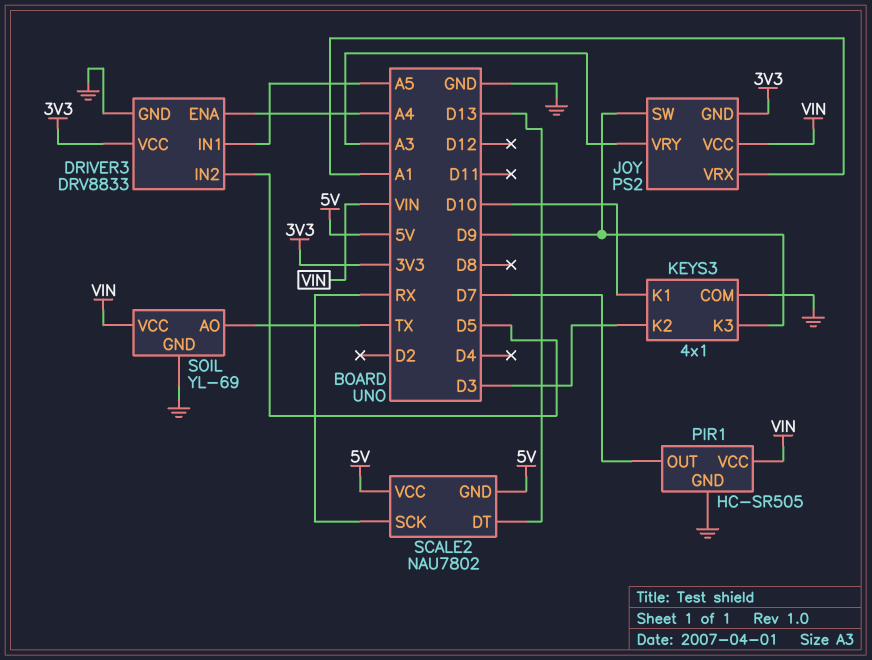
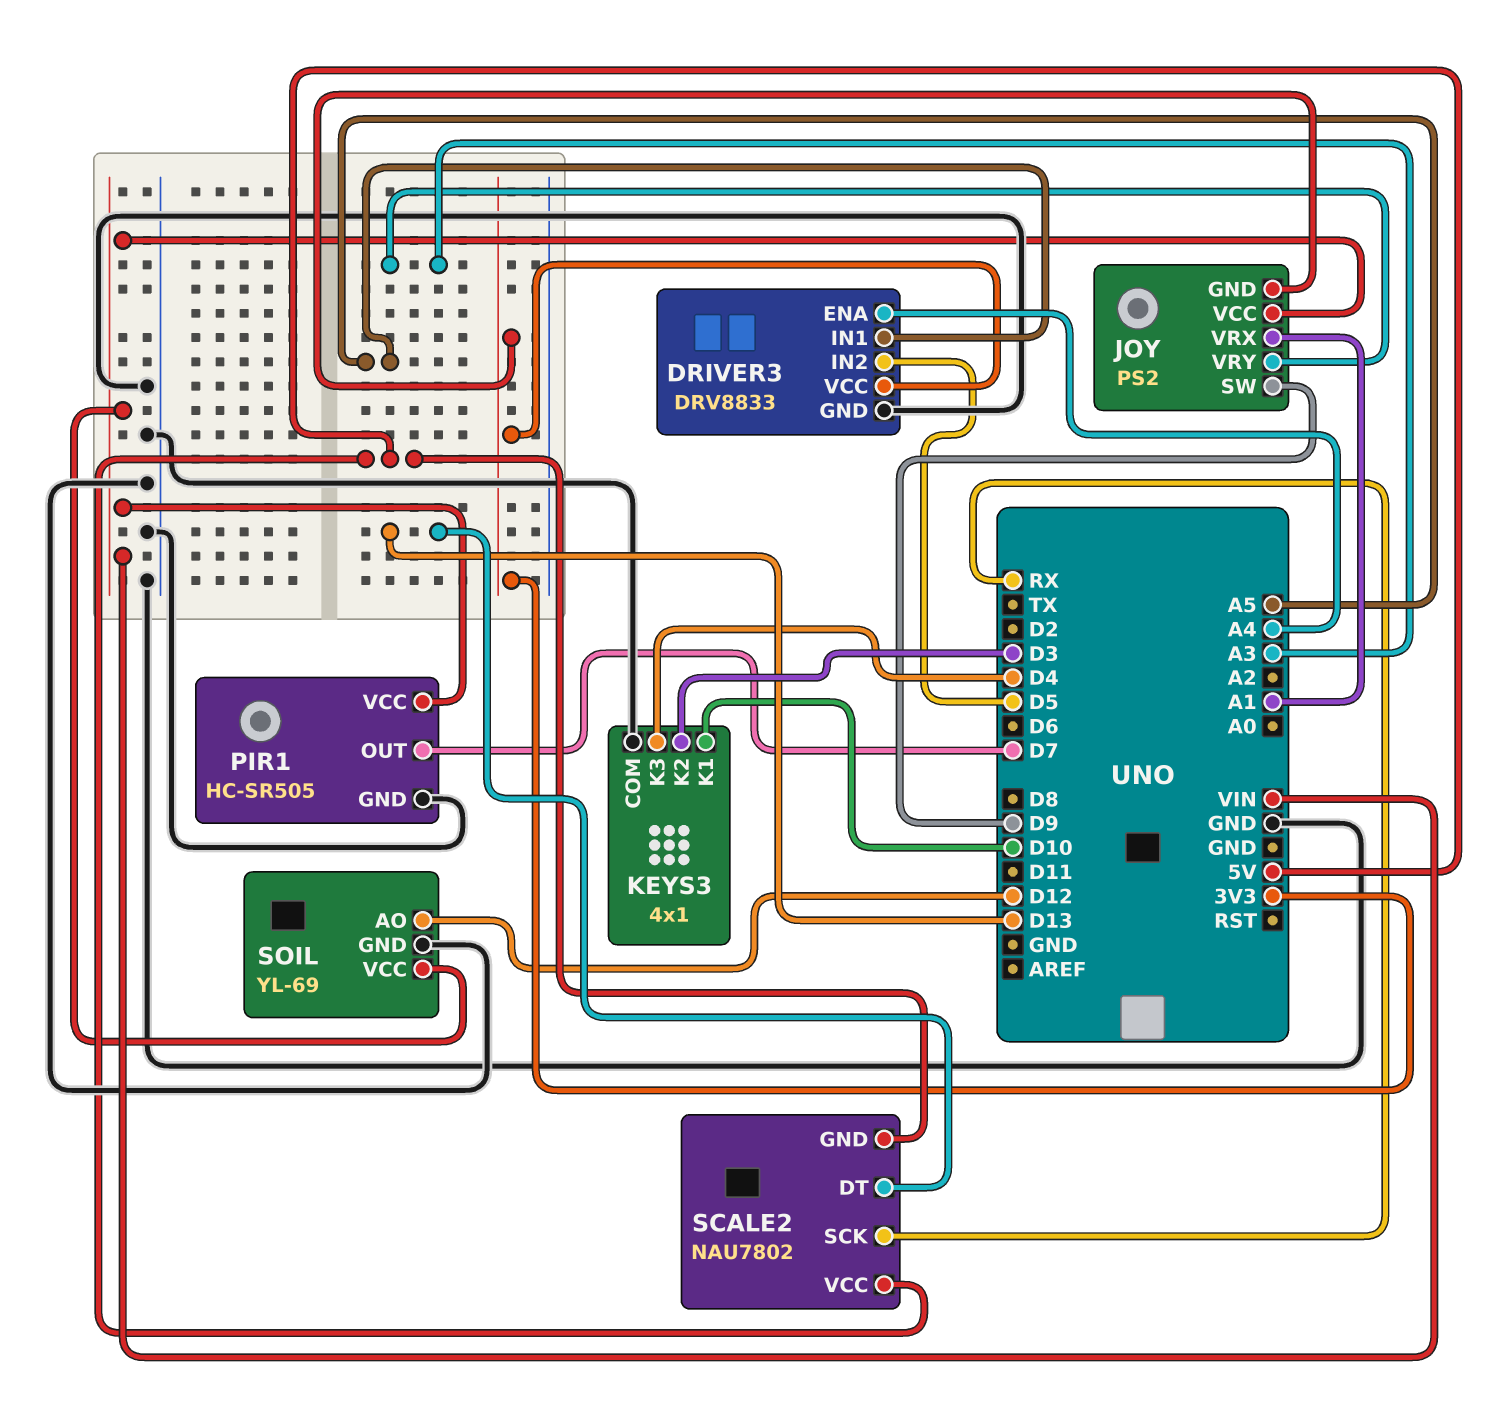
KEYS3 pin K3: D9 -> D4
SOIL pin AO: TX -> D12

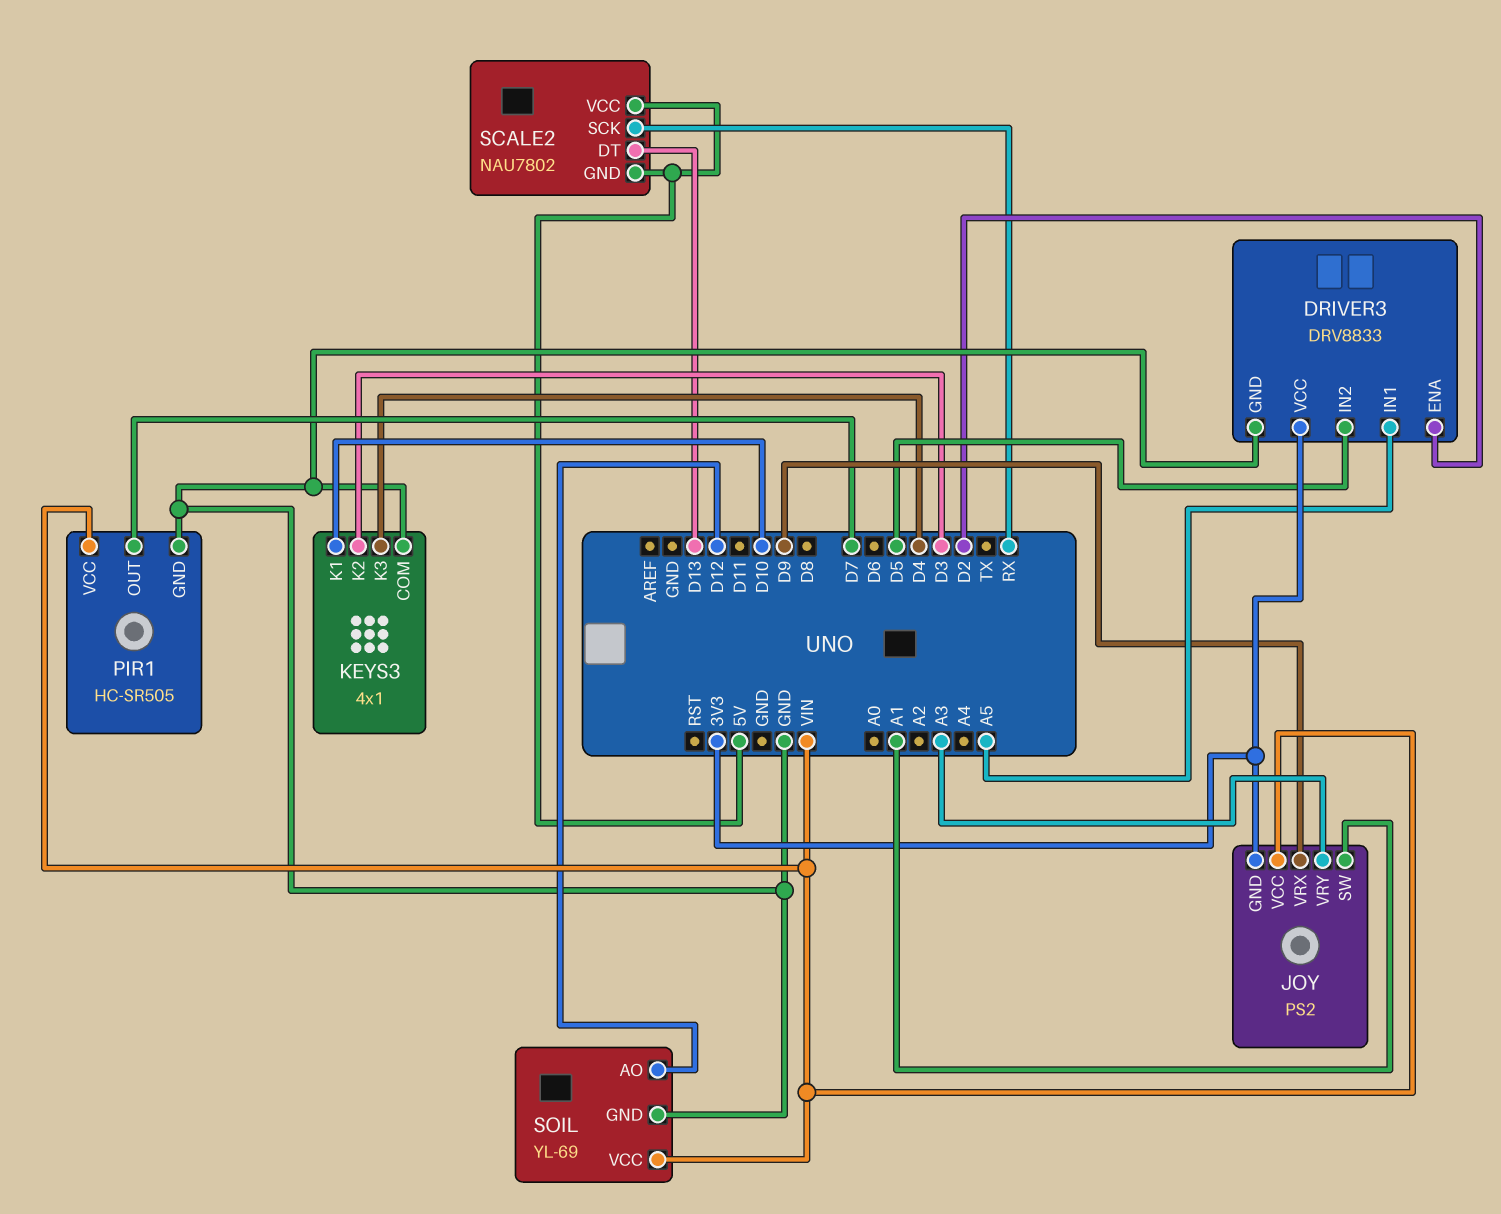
DRIVER3 pin ENA: A4 -> D2
JOY pin SW: D9 -> A1
JOY pin VRX: A1 -> D9

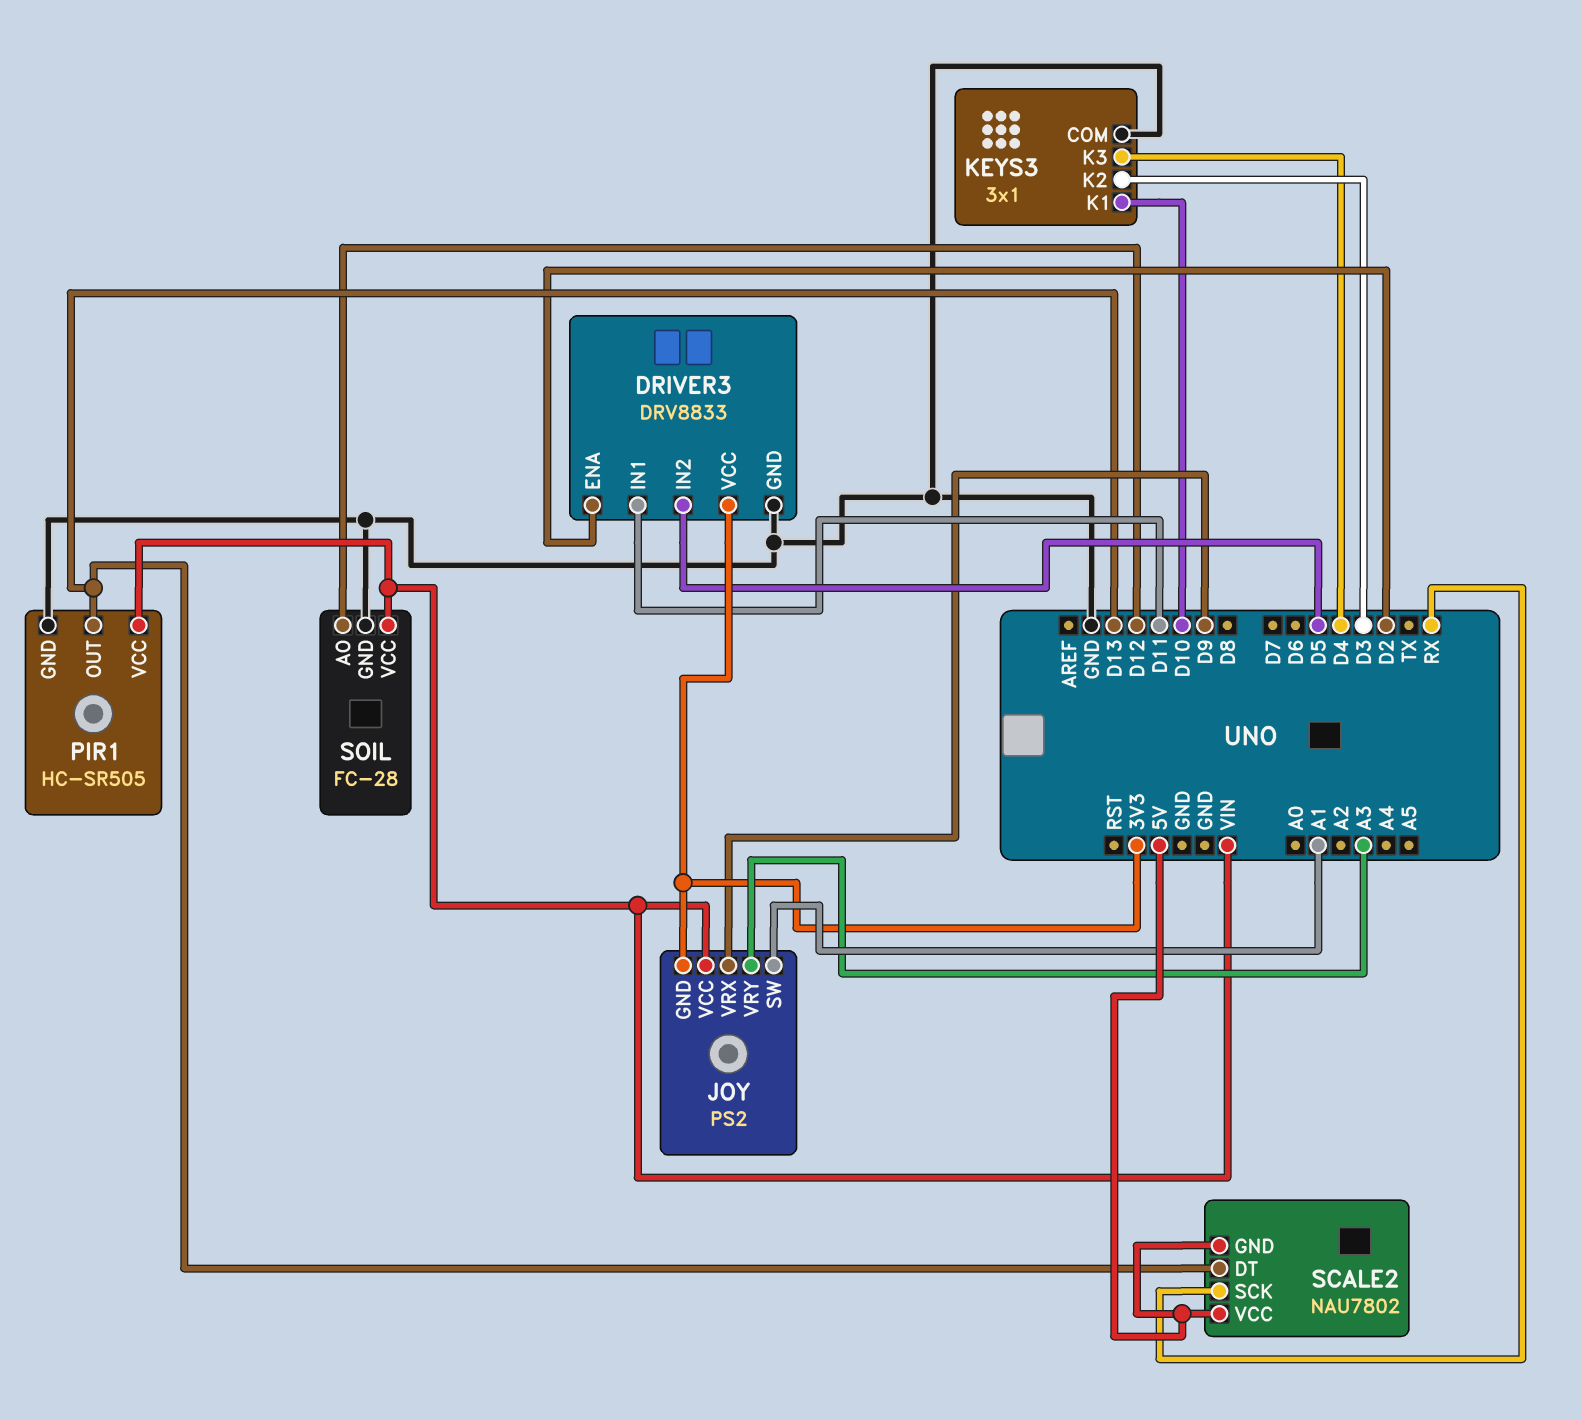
DRIVER3 pin IN1: A5 -> D11
KEYS3: 4x1 -> 3x1
PIR1 pin OUT: D7 -> D13
SOIL: YL-69 -> FC-28

